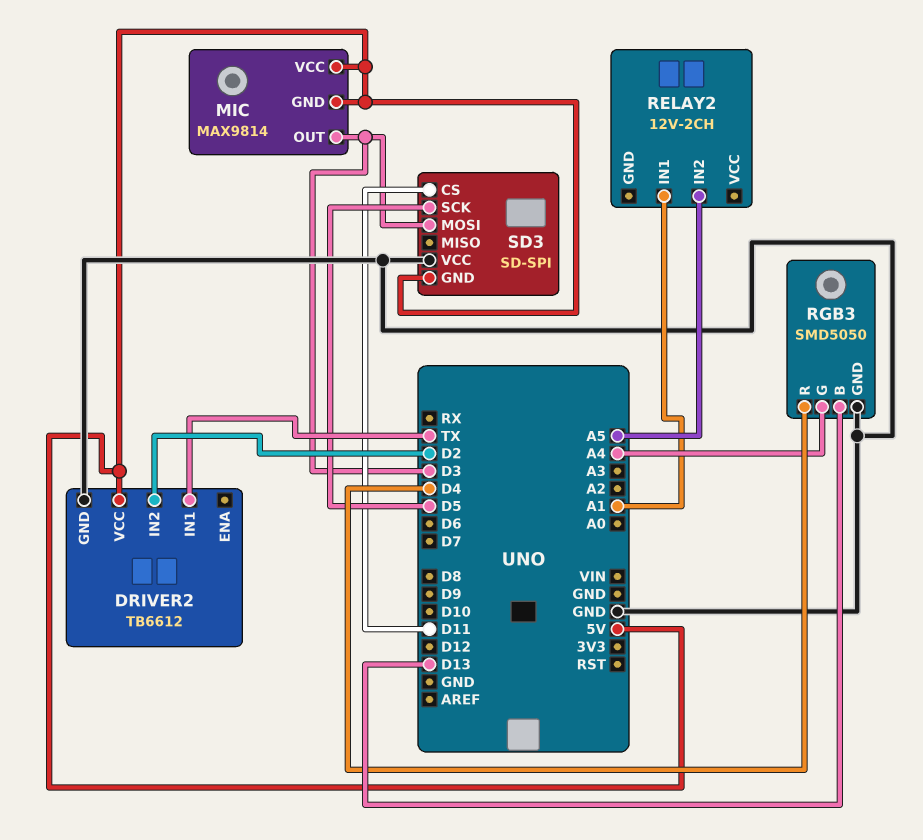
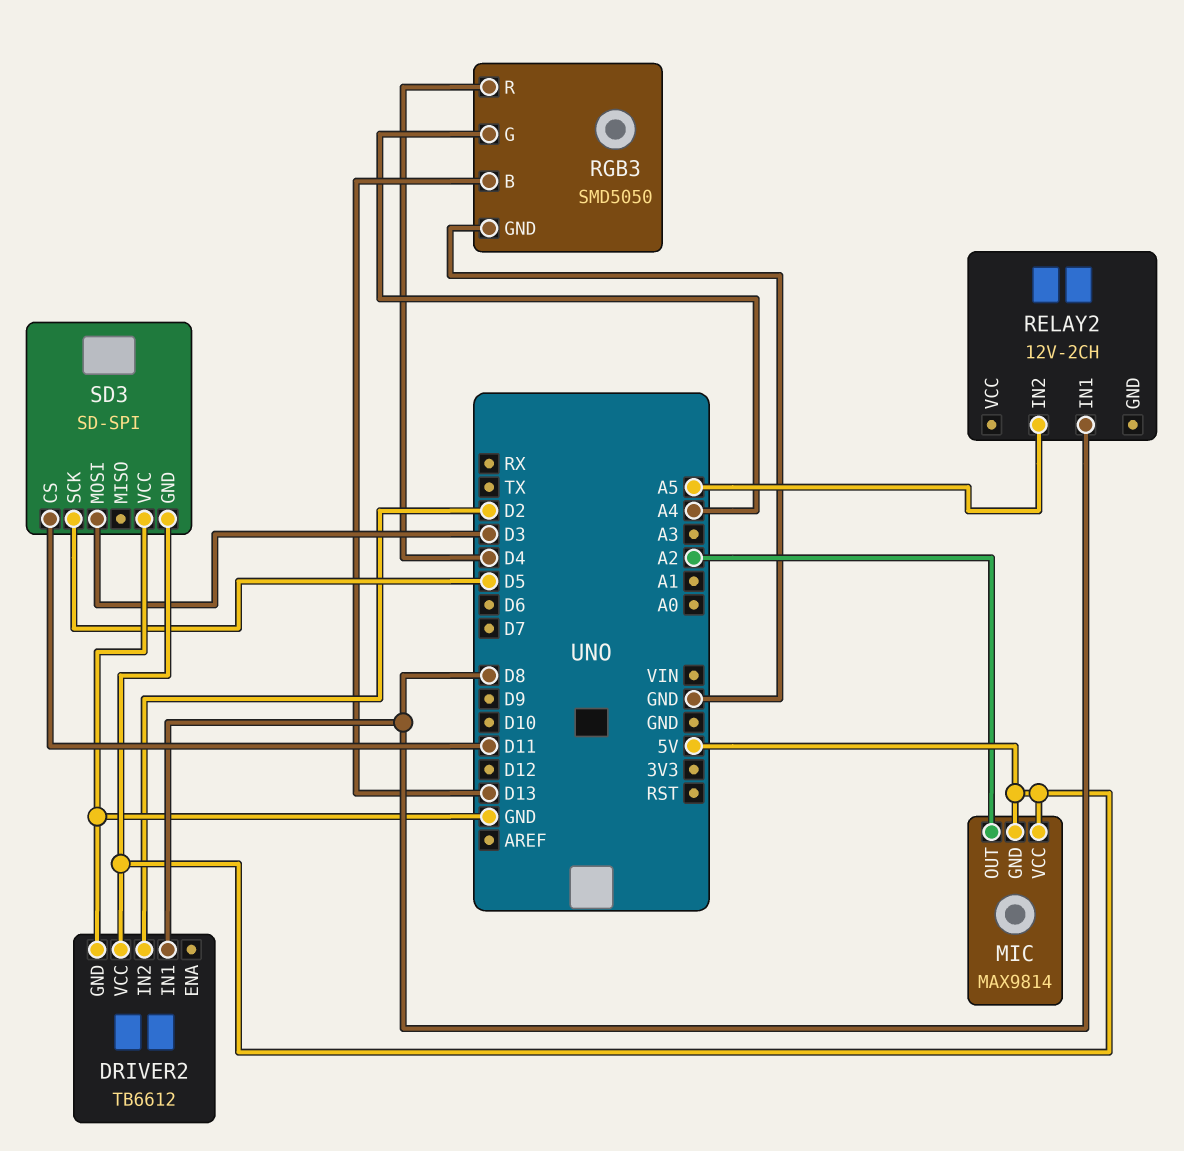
DRIVER2 pin IN1: TX -> D8
MIC pin OUT: D3 -> A2
RELAY2 pin IN1: A1 -> D8

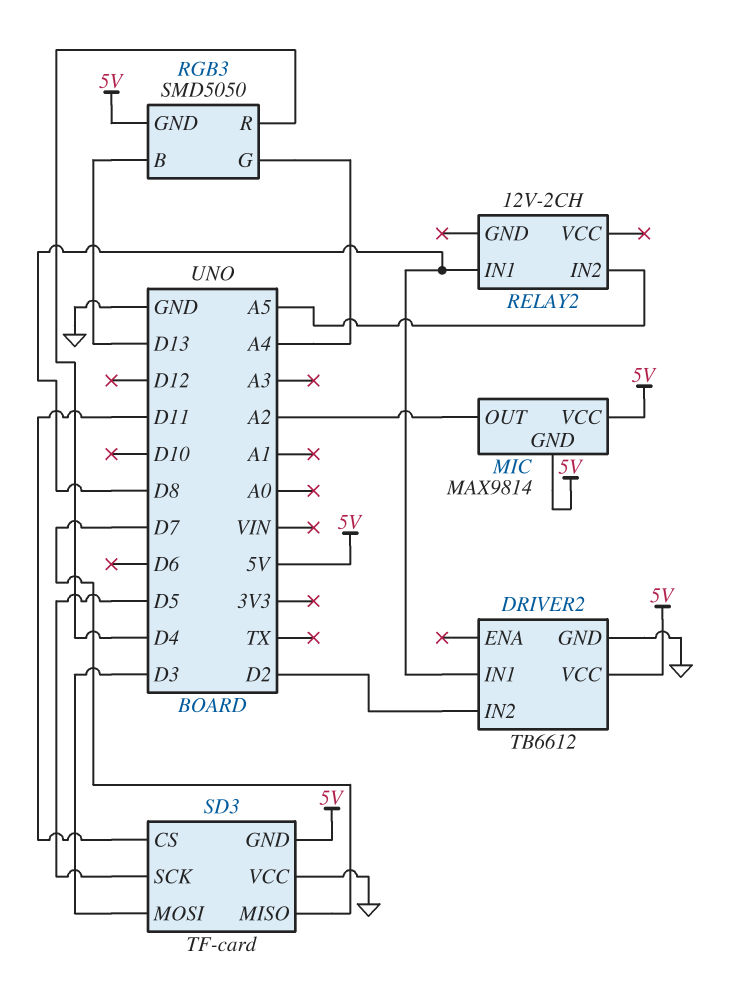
RGB3 pin GND: GND -> 5V
SD3: SD-SPI -> TF-card
SD3 pin MISO: none -> D7

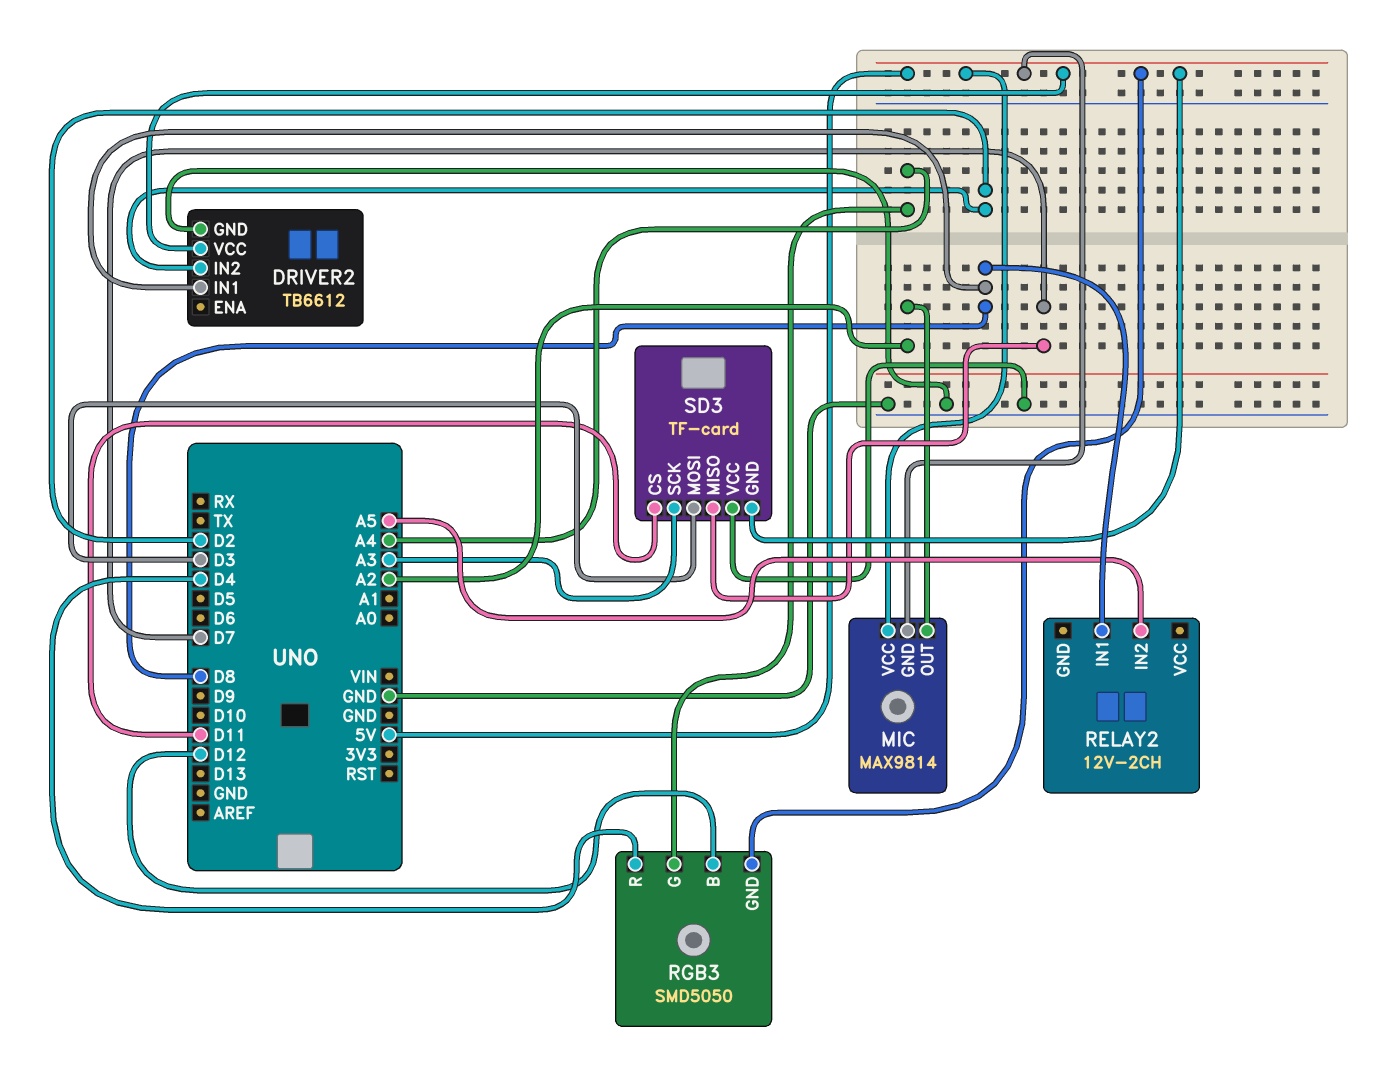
RGB3 pin B: D13 -> D12
SD3 pin SCK: D5 -> A3

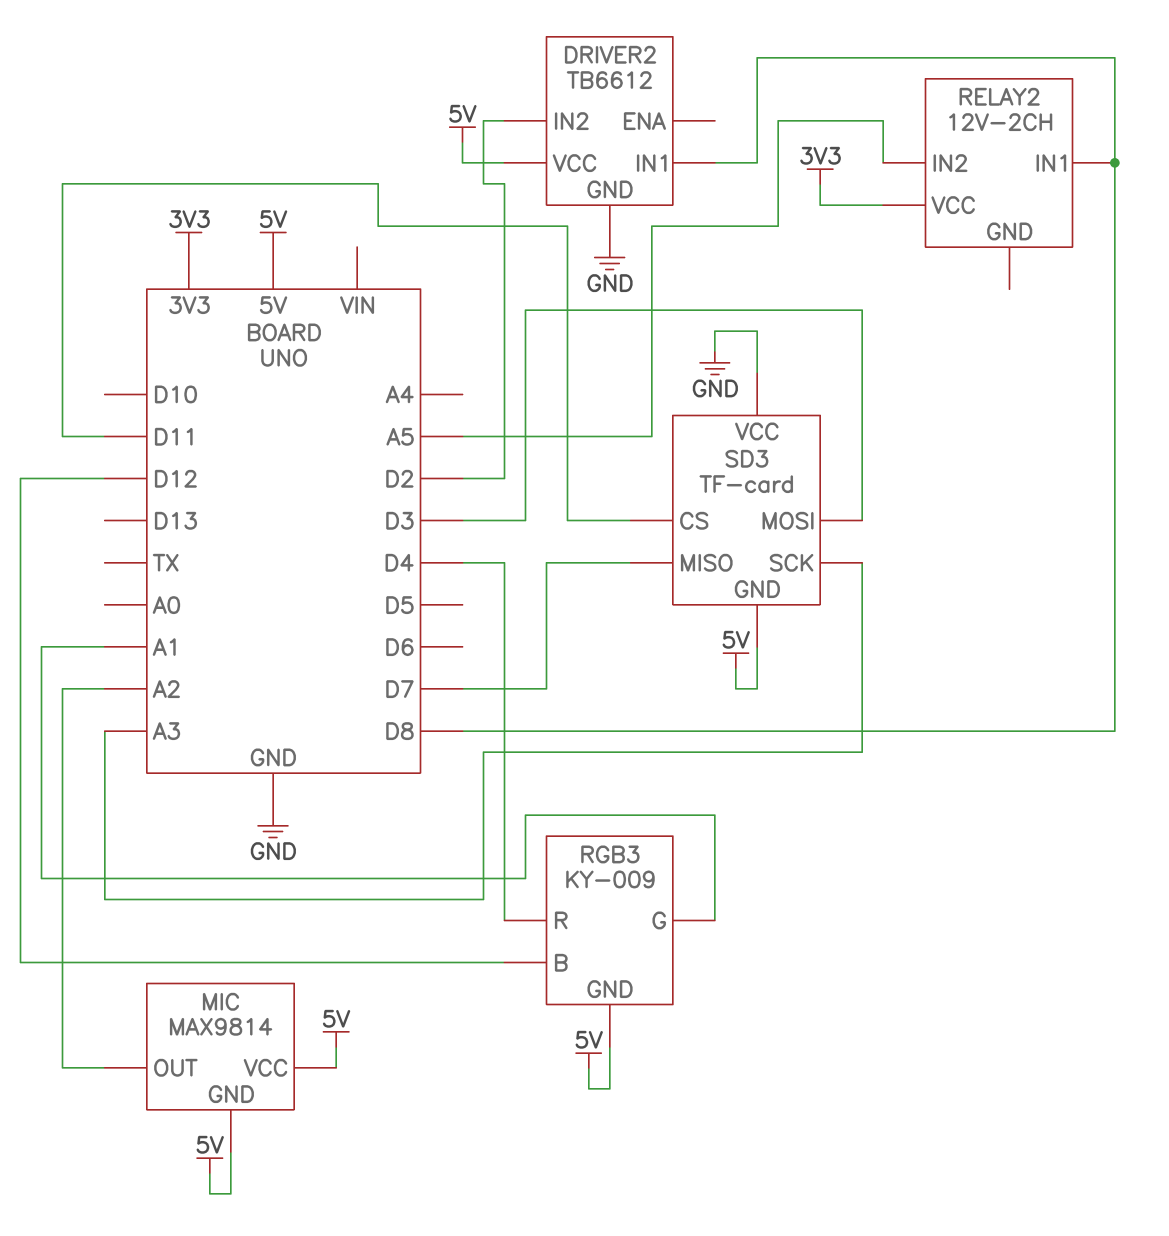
RELAY2 pin VCC: none -> 3V3
RGB3: SMD5050 -> KY-009
RGB3 pin G: A4 -> A1

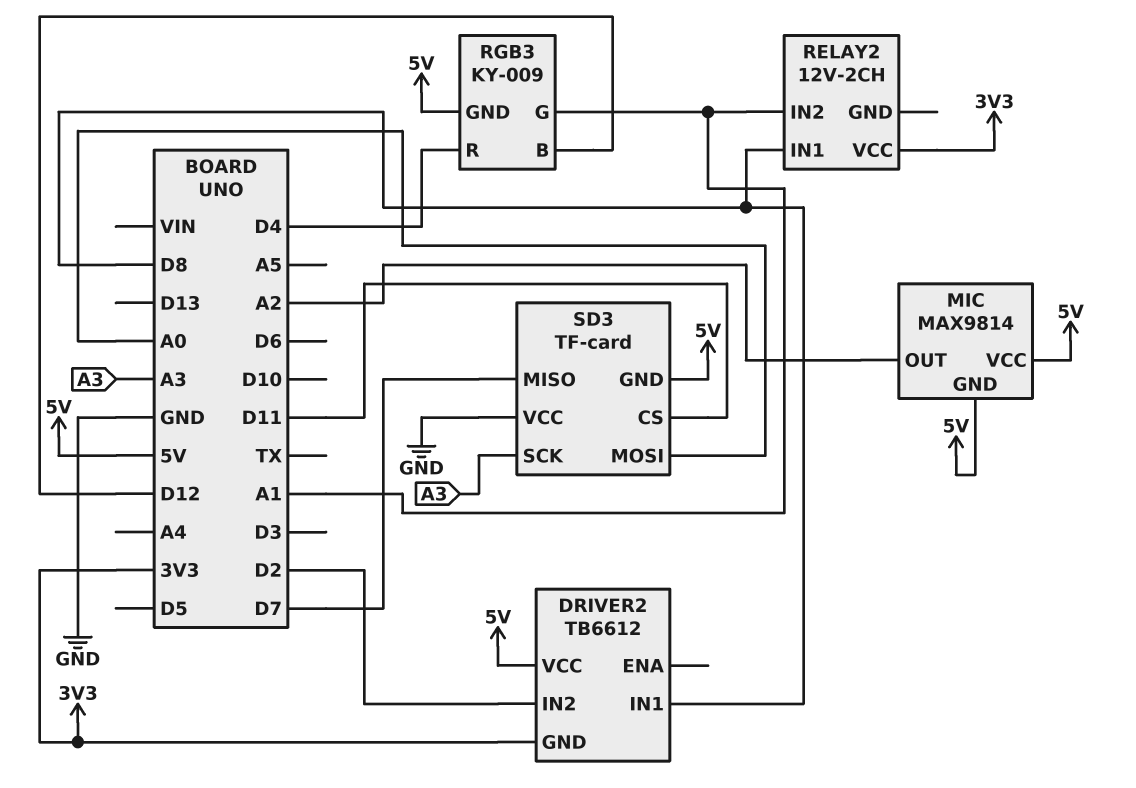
DRIVER2 pin GND: GND -> 3V3
RELAY2 pin IN2: A5 -> A1
SD3 pin MOSI: D3 -> A0

